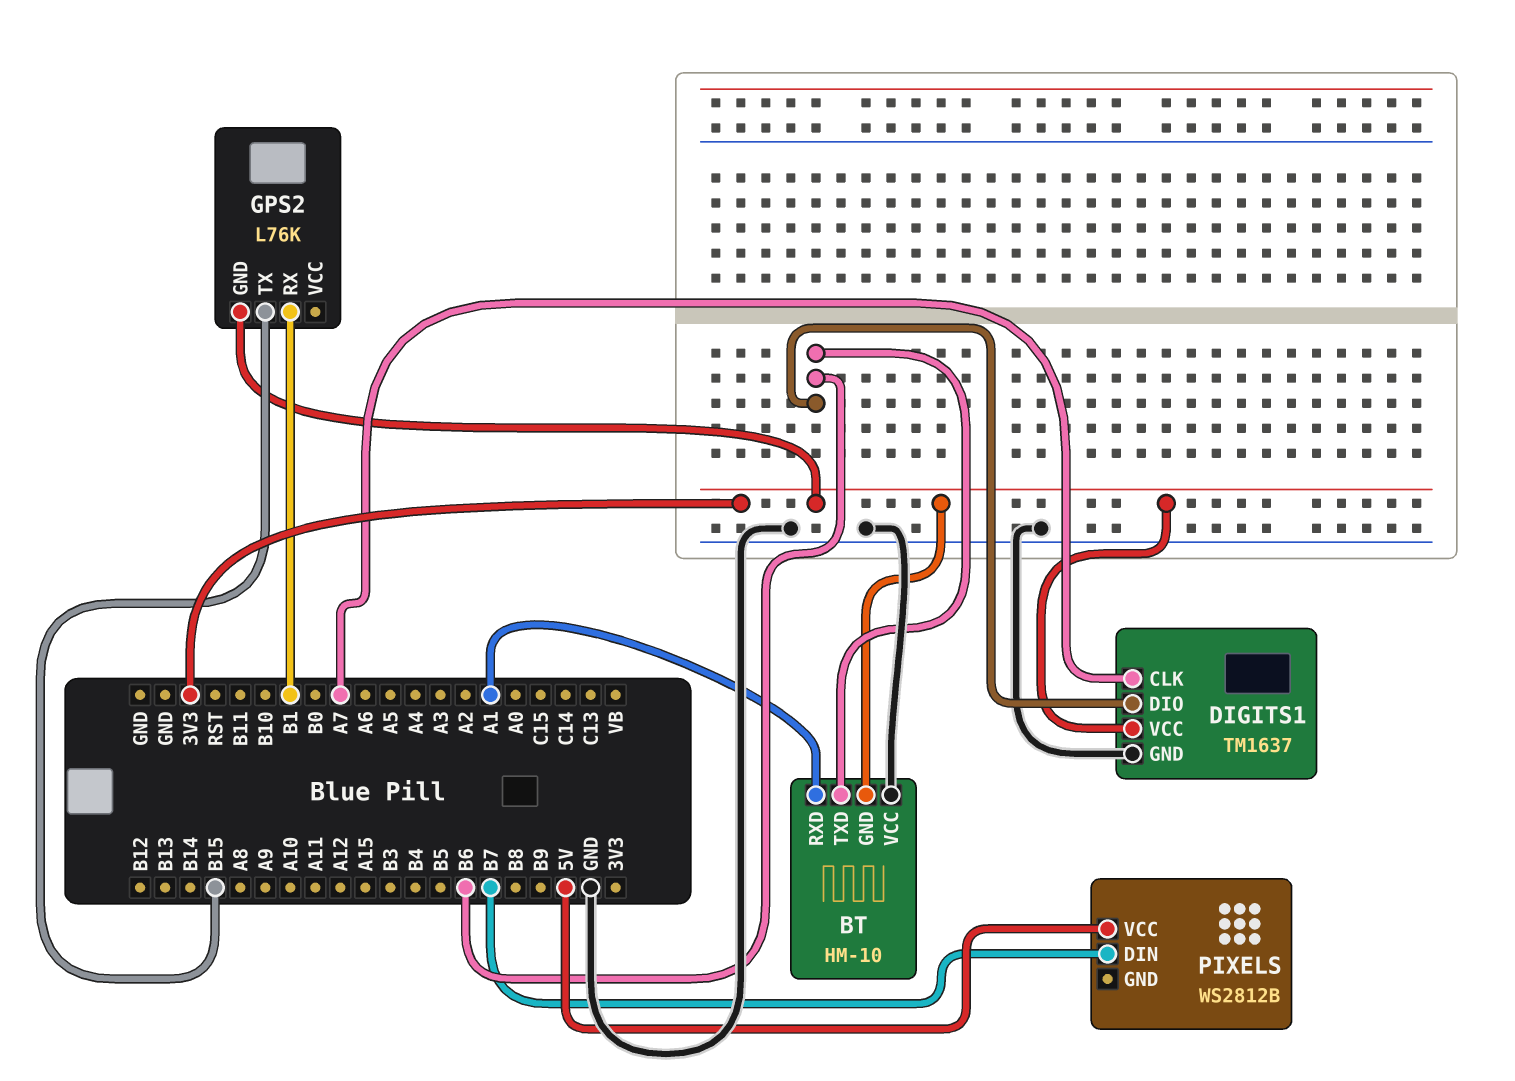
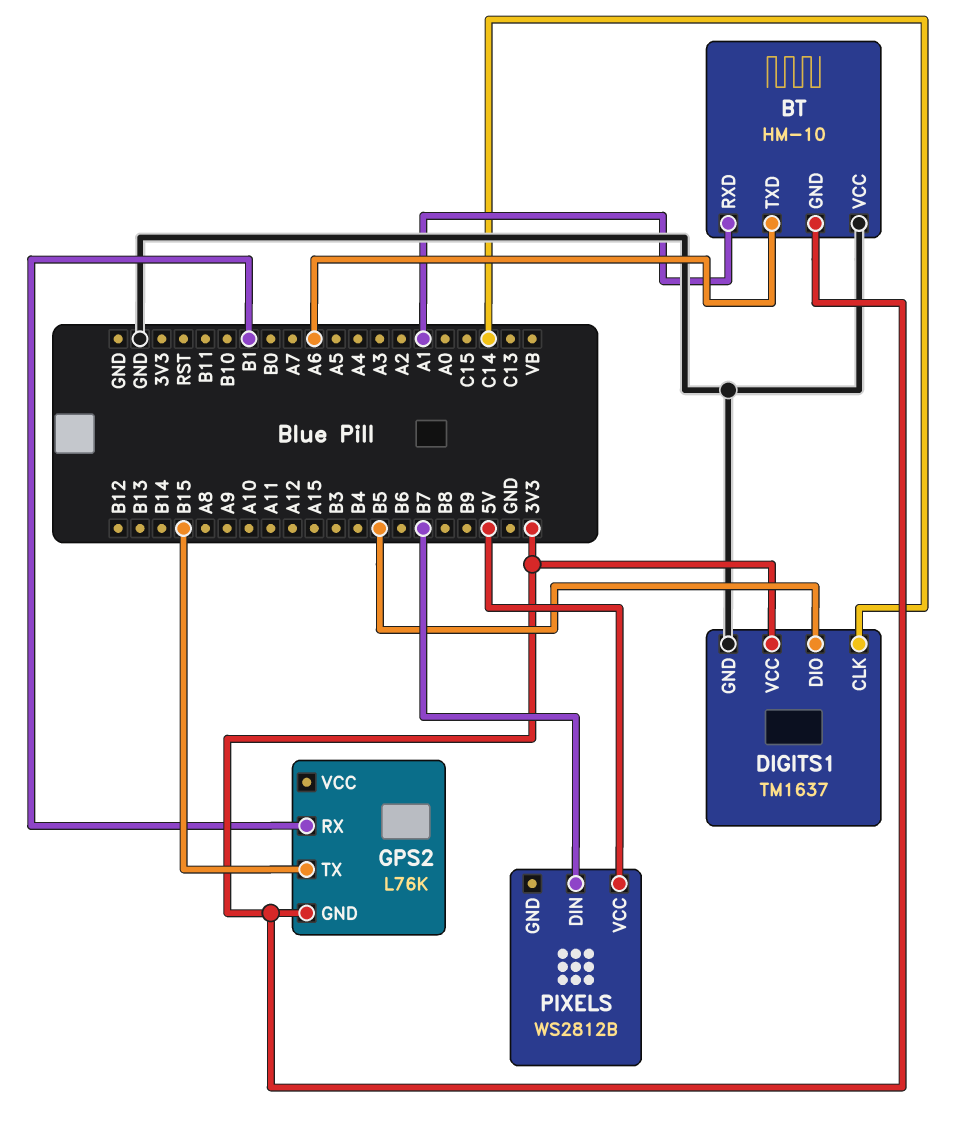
BT pin TXD: B6 -> A6
DIGITS1 pin CLK: A7 -> C14
DIGITS1 pin DIO: B6 -> B5

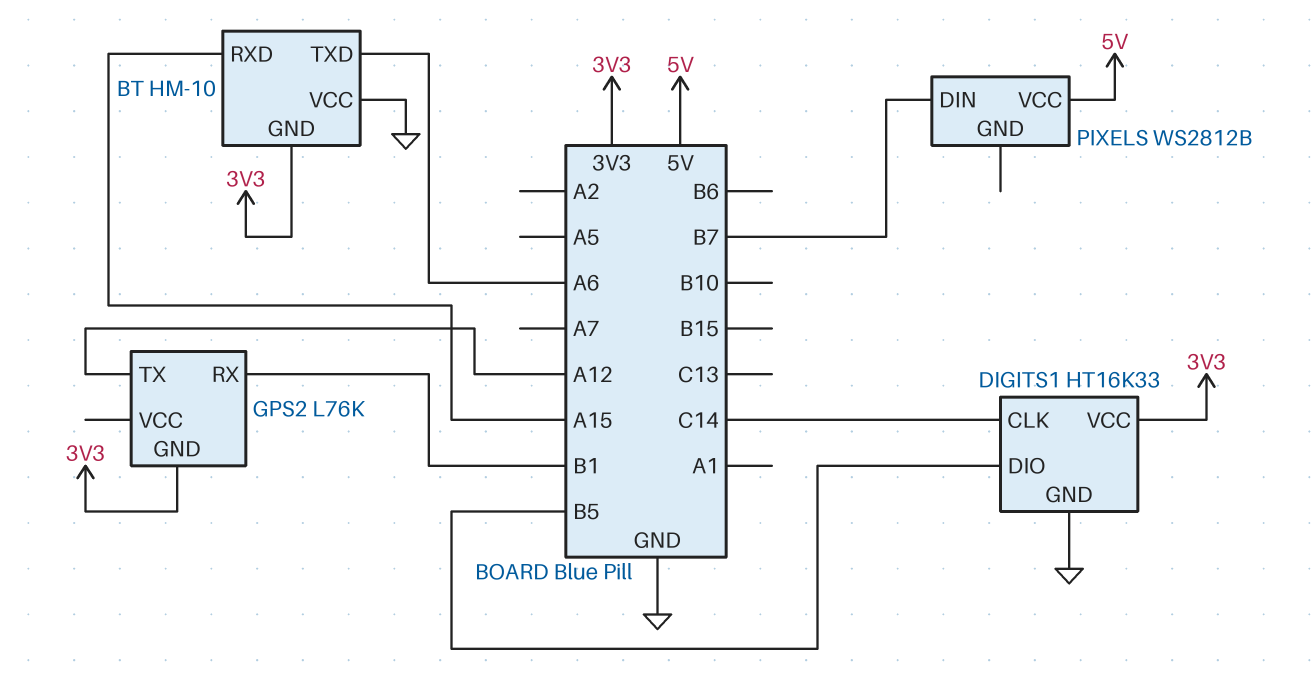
BT pin RXD: A1 -> A15
DIGITS1: TM1637 -> HT16K33
GPS2 pin TX: B15 -> A12

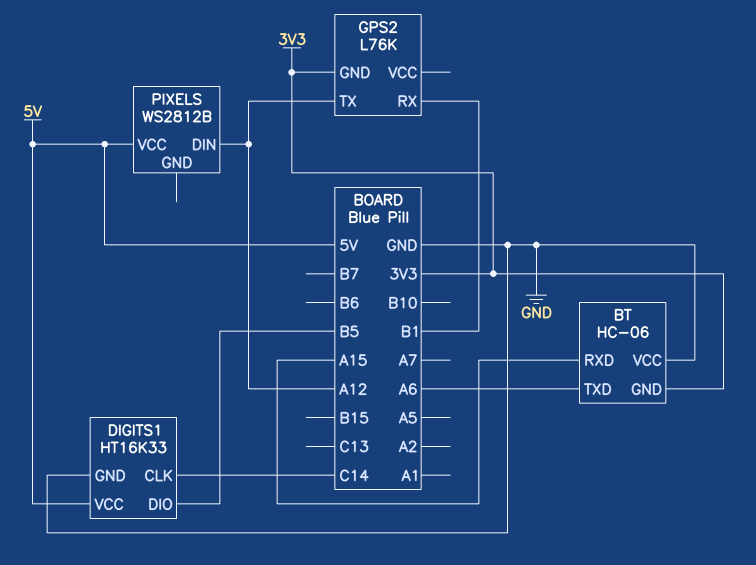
BT: HM-10 -> HC-06
DIGITS1 pin VCC: 3V3 -> 5V
PIXELS pin DIN: B7 -> A12

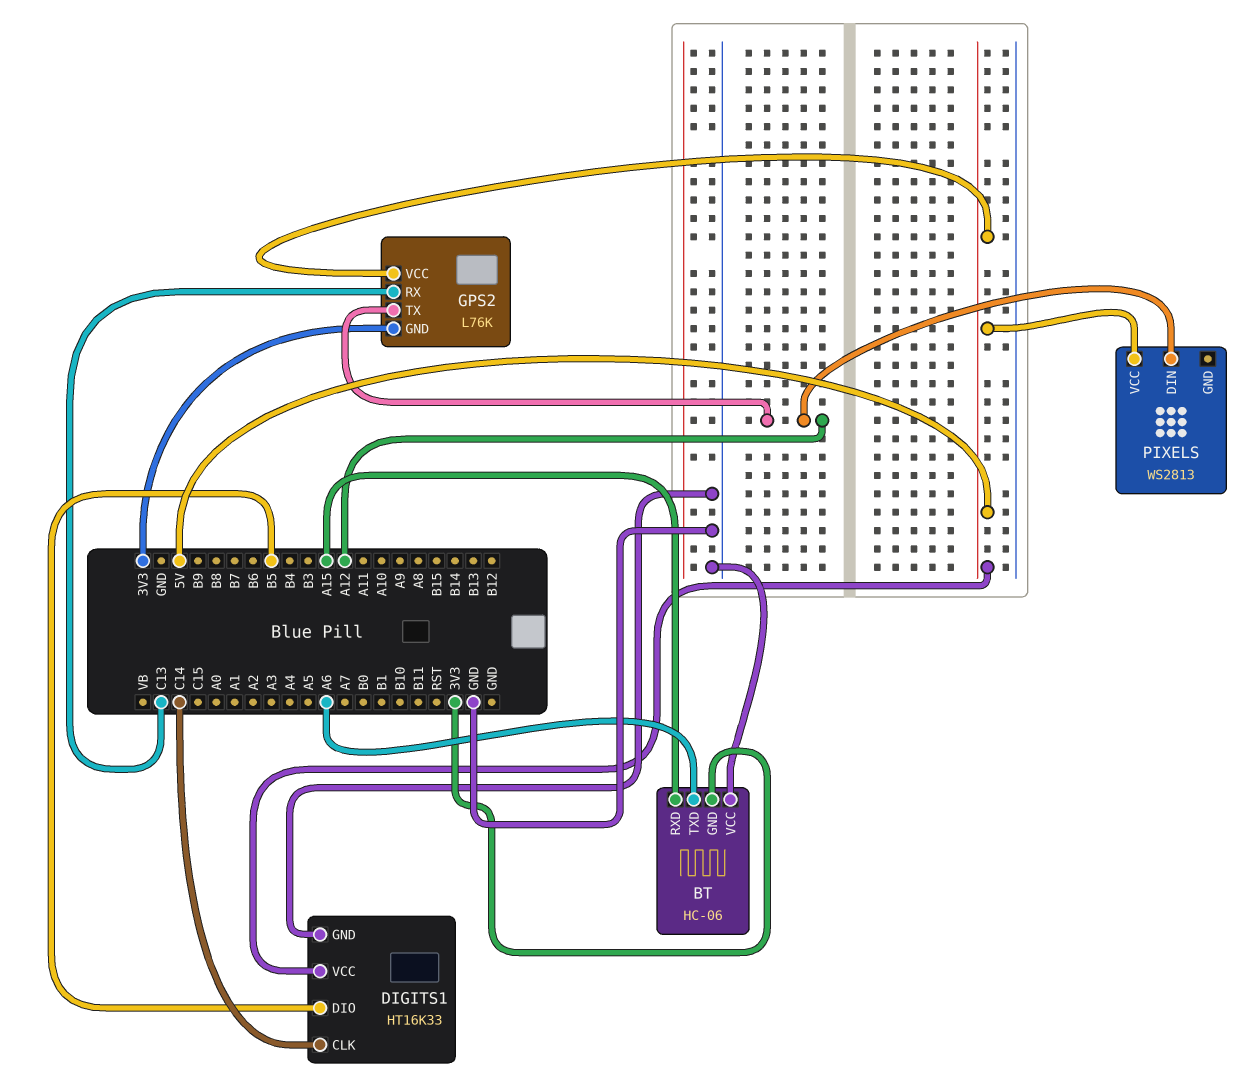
GPS2 pin RX: B1 -> C13
GPS2 pin VCC: none -> 5V
PIXELS: WS2812B -> WS2813

